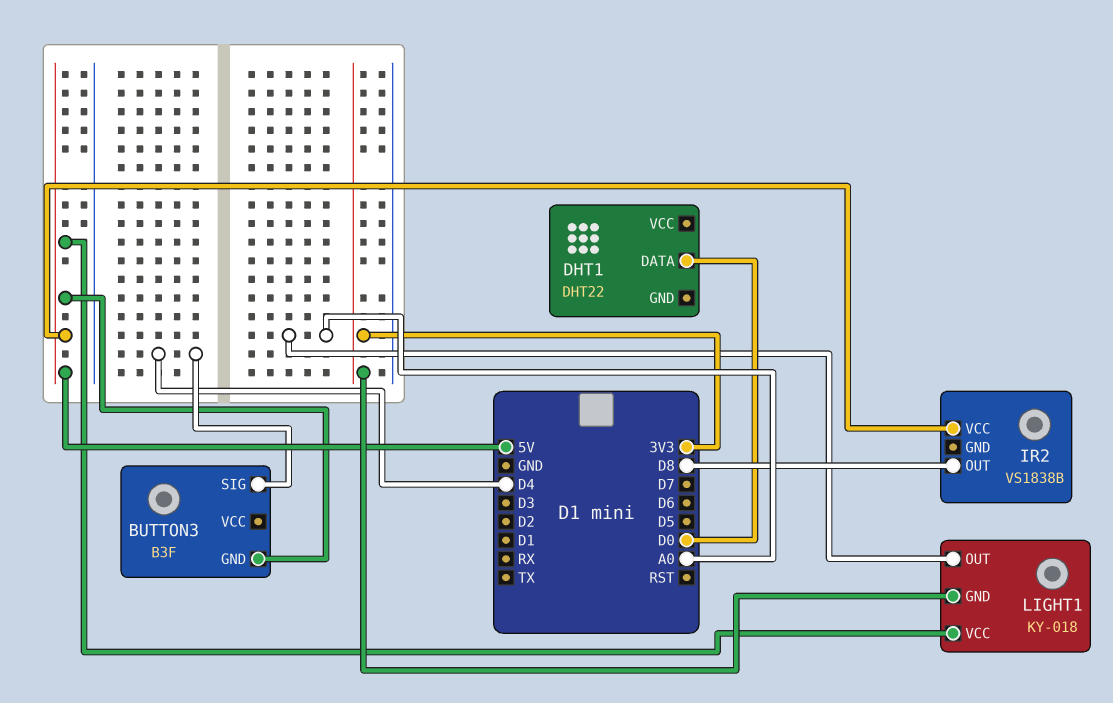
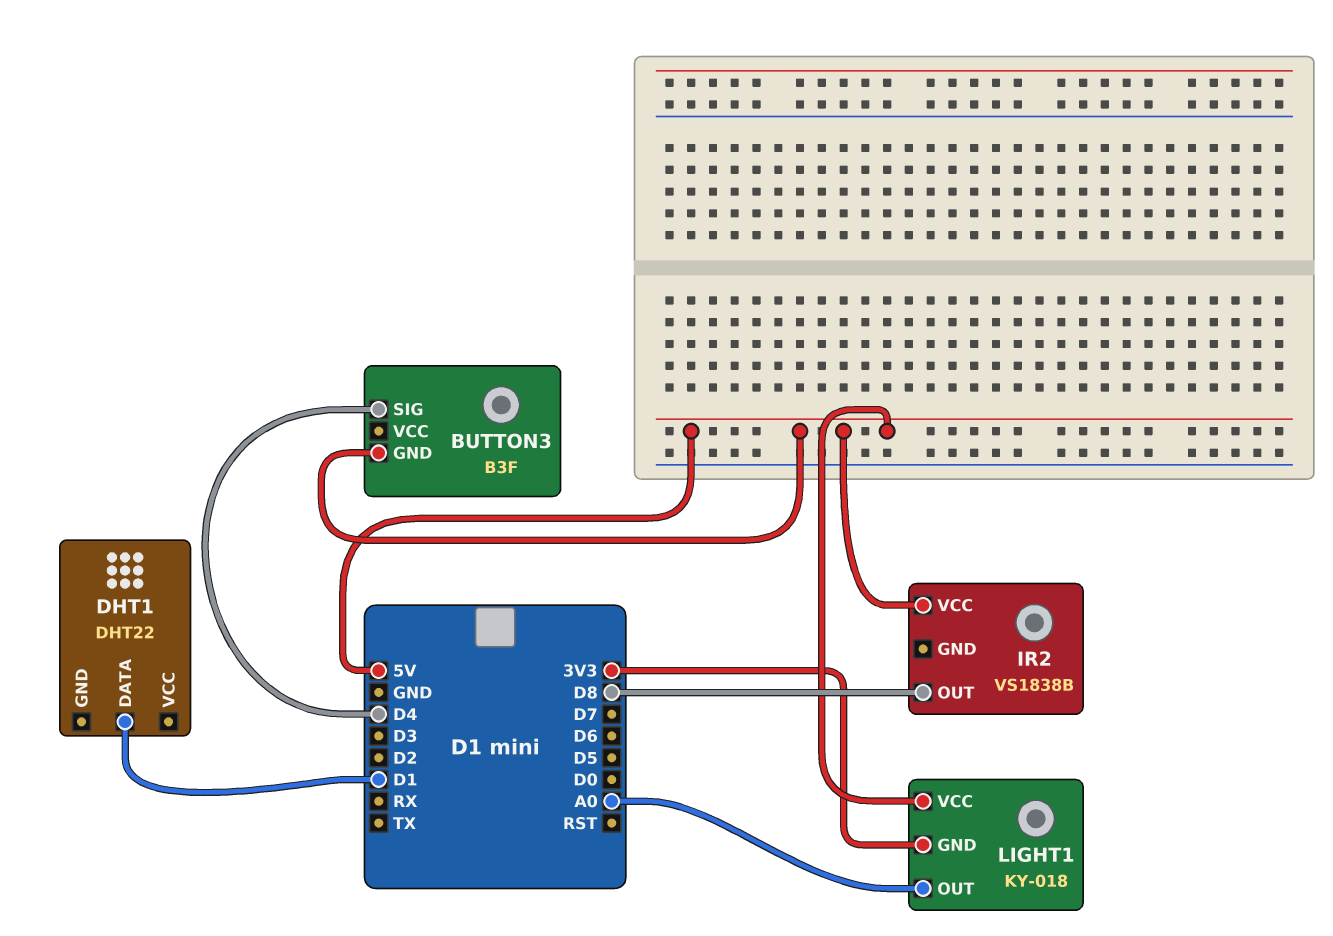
DHT1 pin DATA: D0 -> D1

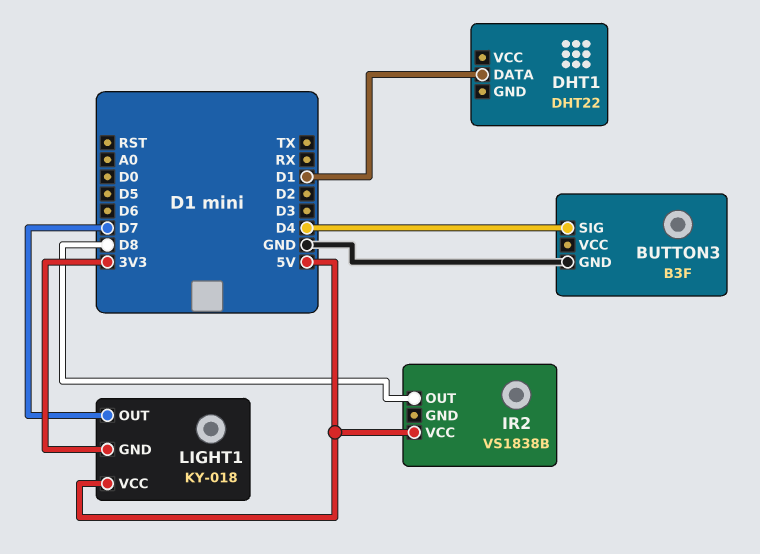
BUTTON3 pin GND: 5V -> GND
LIGHT1 pin OUT: A0 -> D7

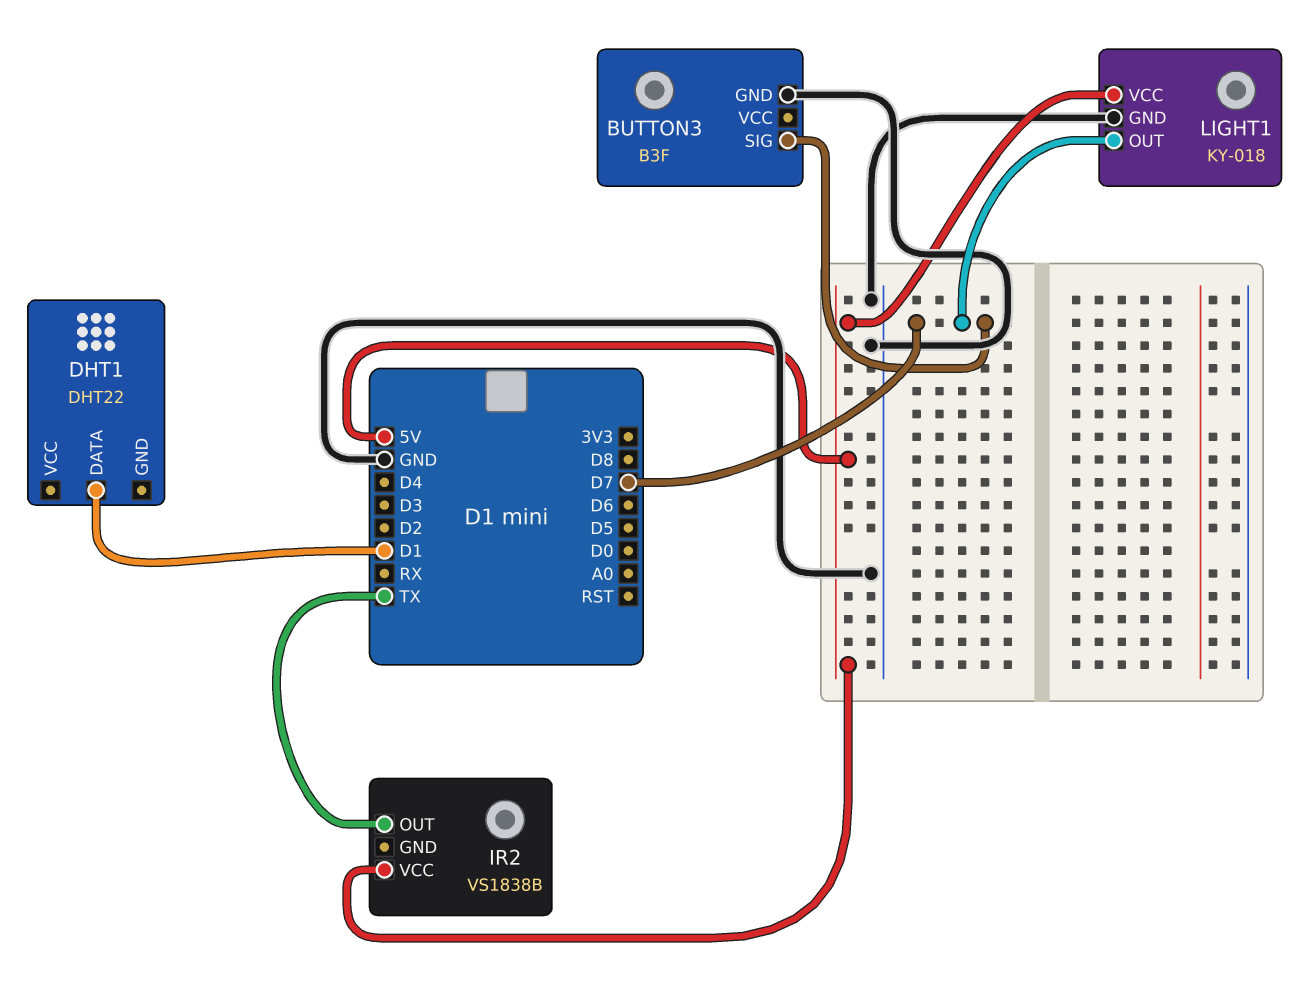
BUTTON3 pin SIG: D4 -> D7
IR2 pin OUT: D8 -> TX
LIGHT1 pin GND: 3V3 -> GND

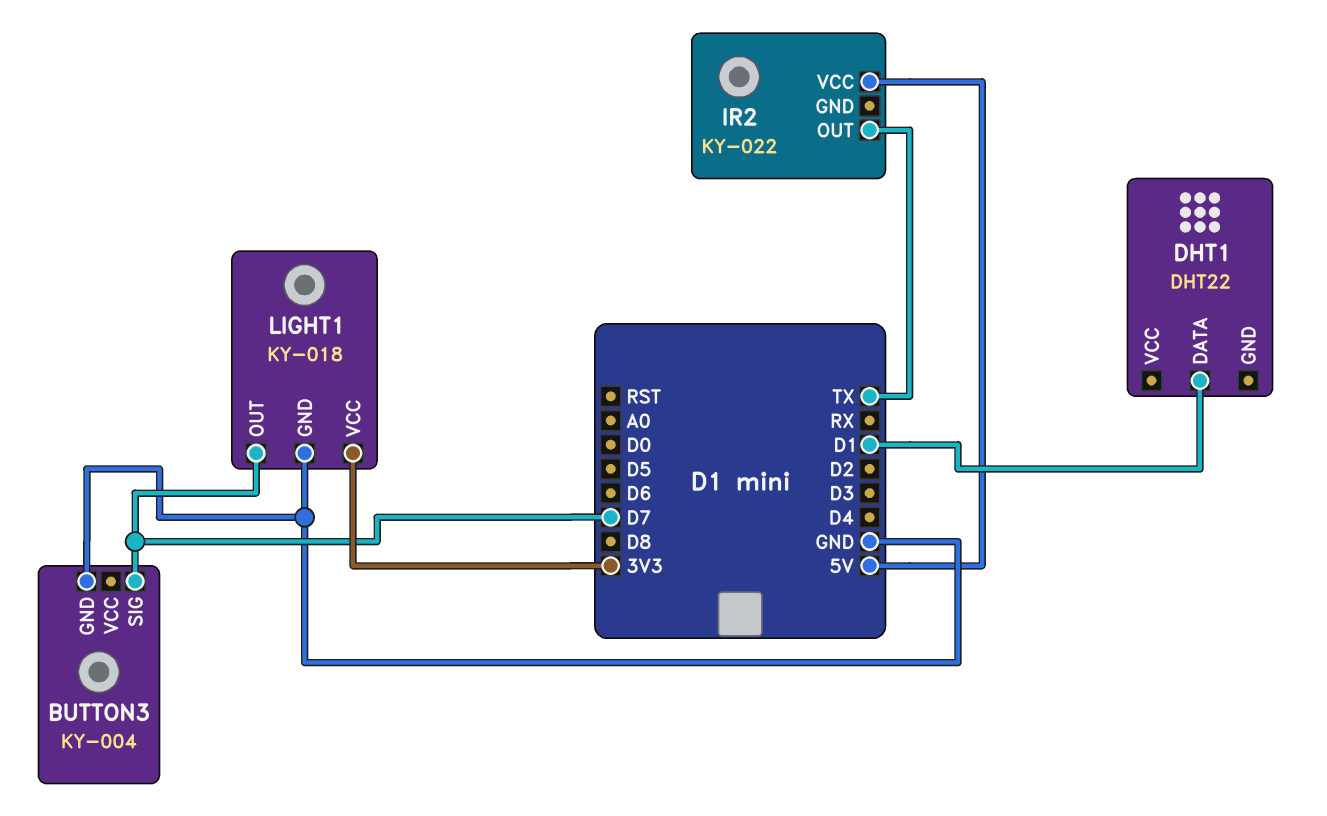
BUTTON3: B3F -> KY-004
IR2: VS1838B -> KY-022
LIGHT1 pin VCC: 5V -> 3V3

